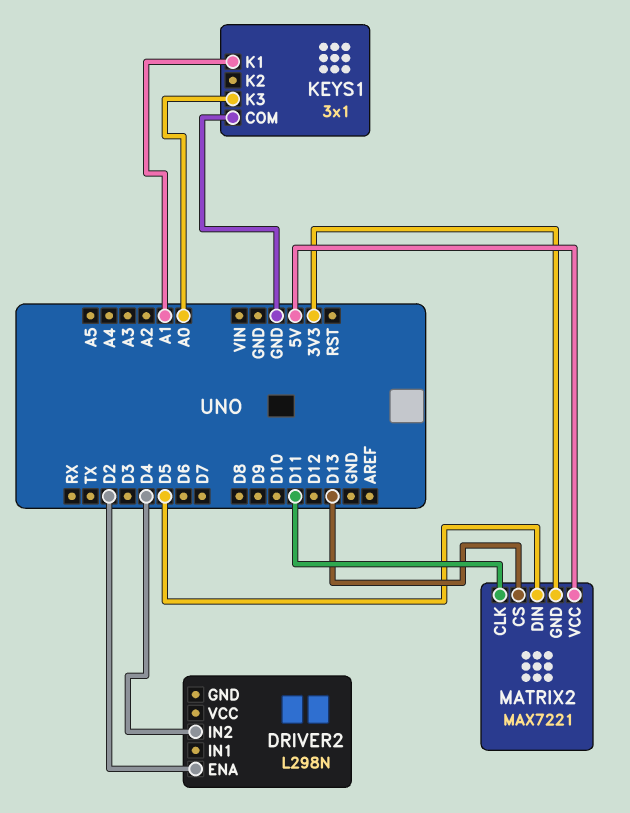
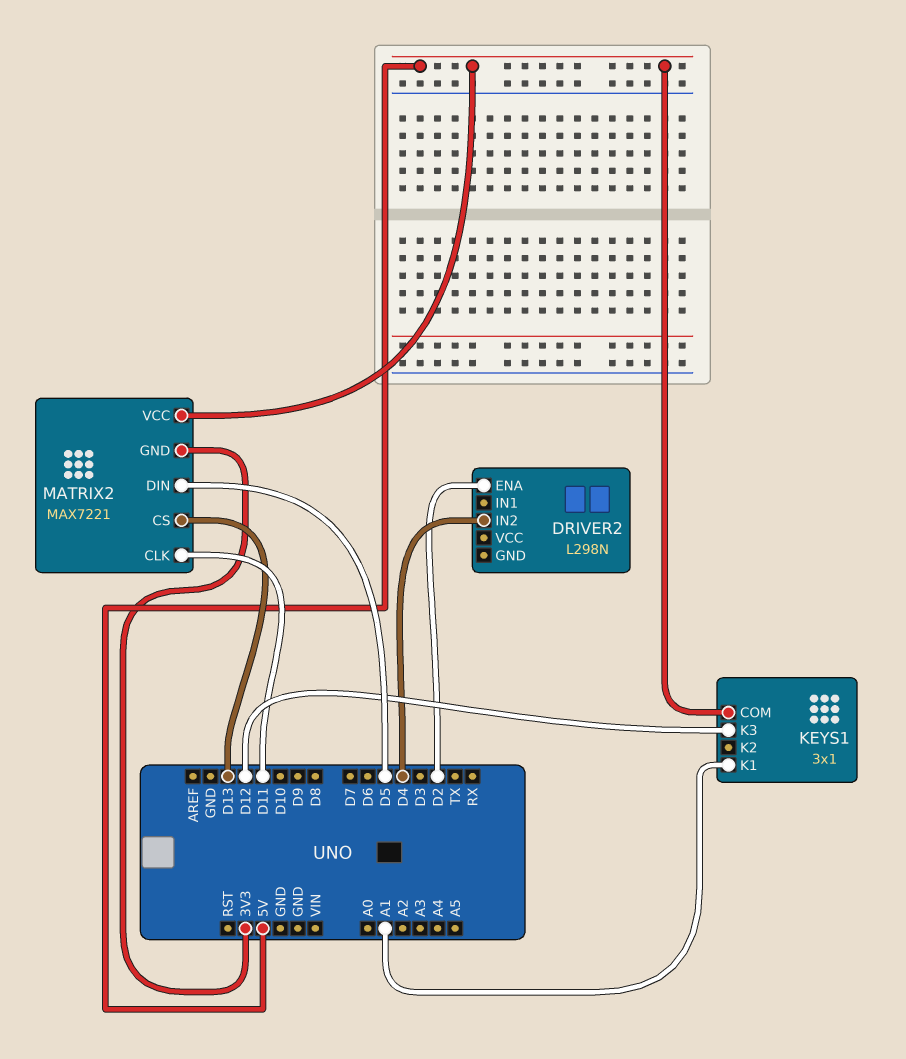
KEYS1 pin COM: GND -> 5V
KEYS1 pin K3: A0 -> D12

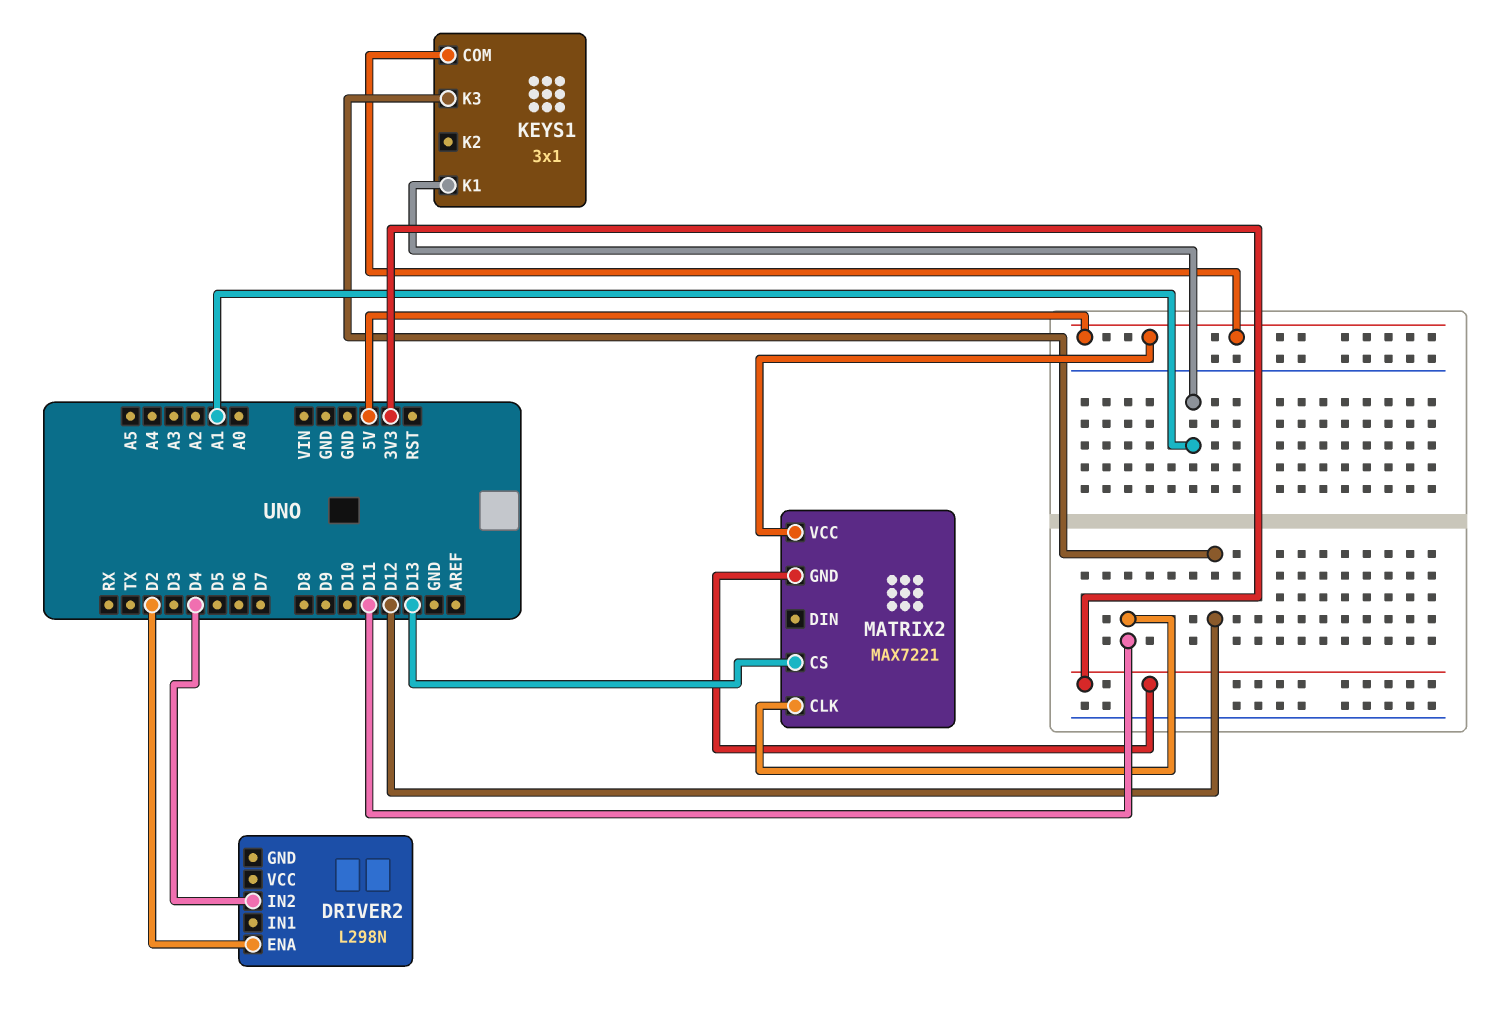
MATRIX2 pin DIN: D5 -> none

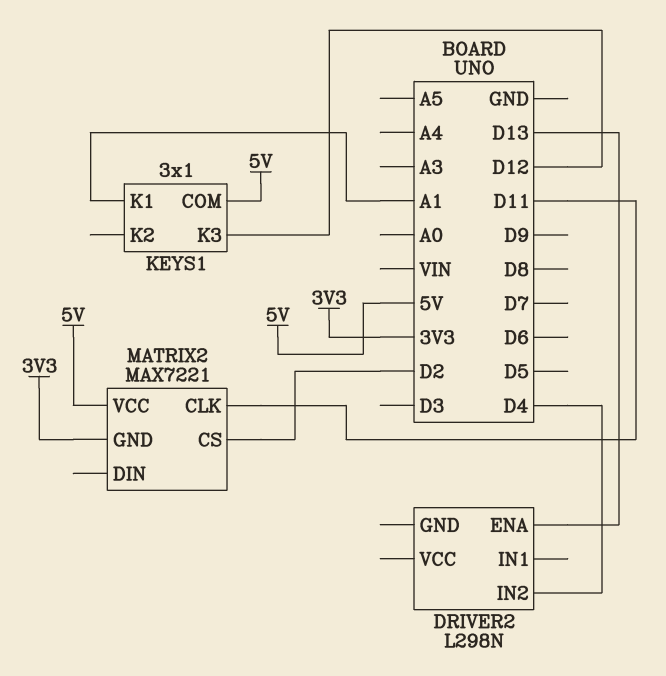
DRIVER2 pin ENA: D2 -> D13
MATRIX2 pin CS: D13 -> D2

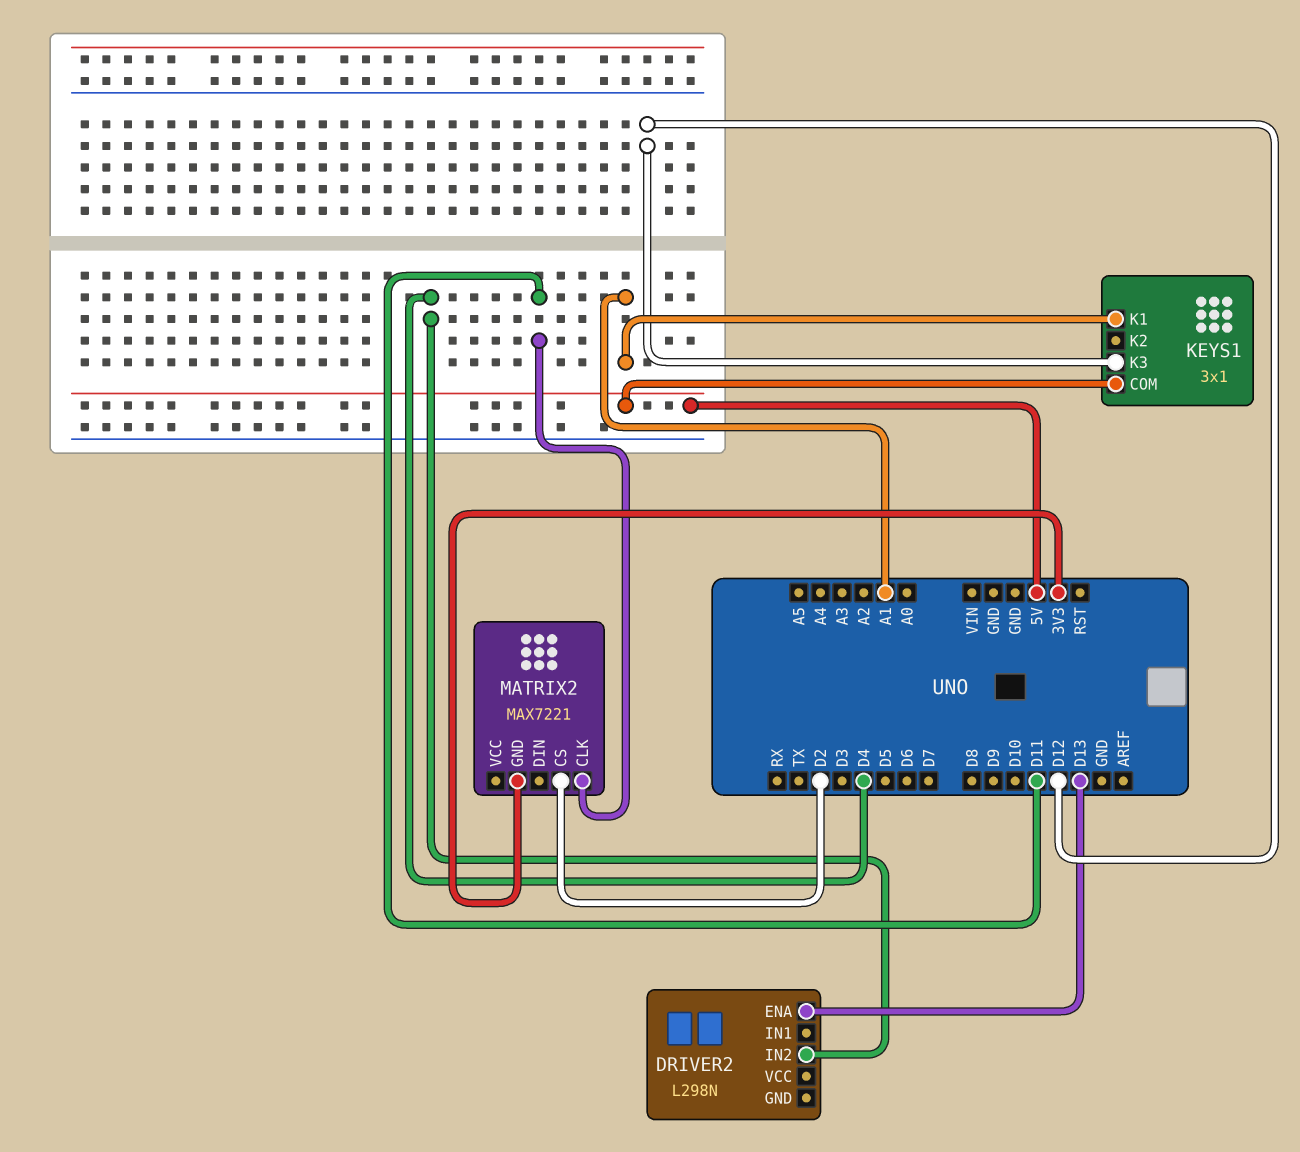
MATRIX2 pin VCC: 5V -> none

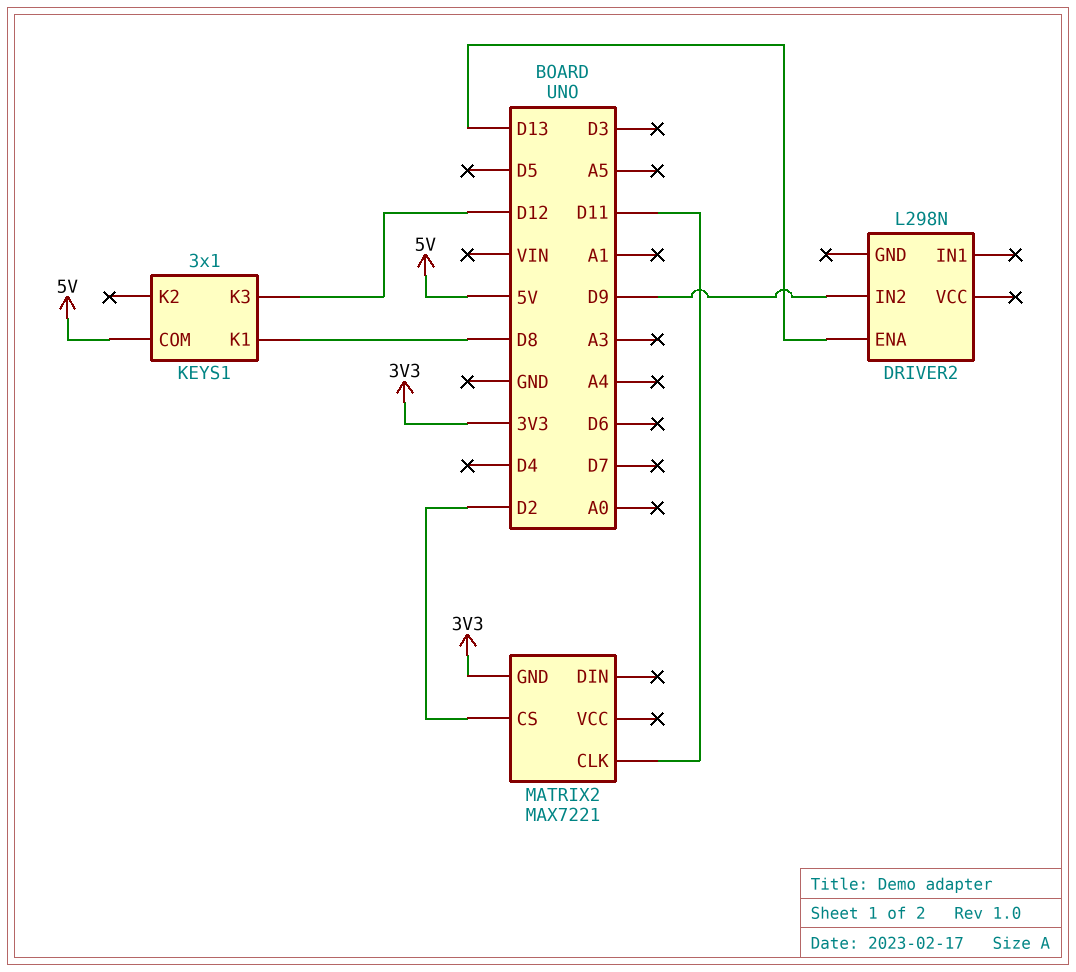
DRIVER2 pin IN2: D4 -> D9
KEYS1 pin K1: A1 -> D8

